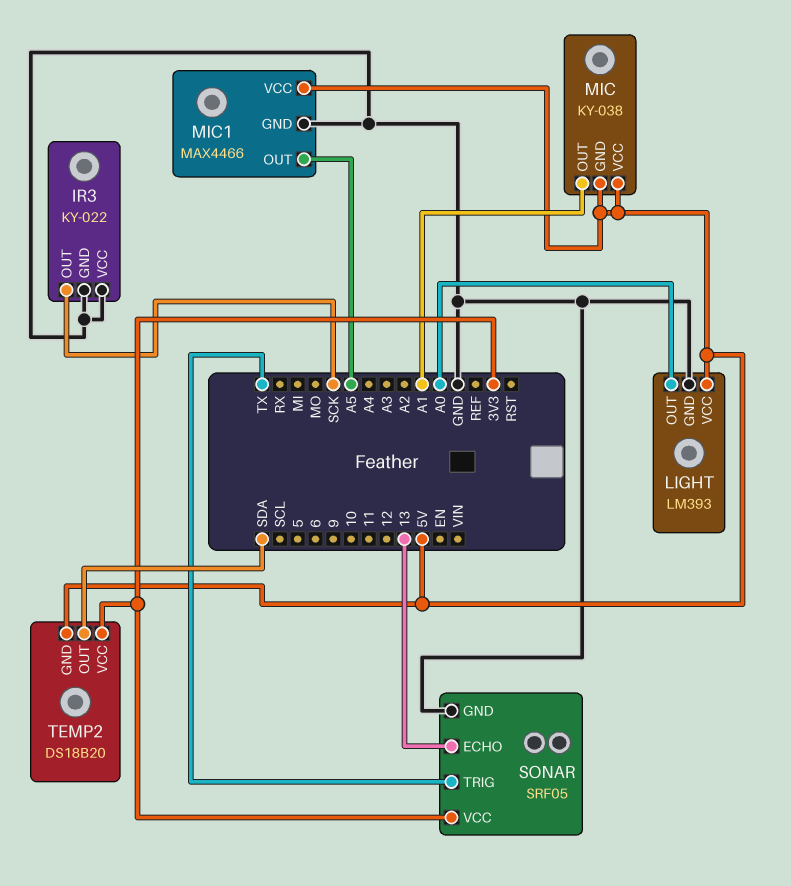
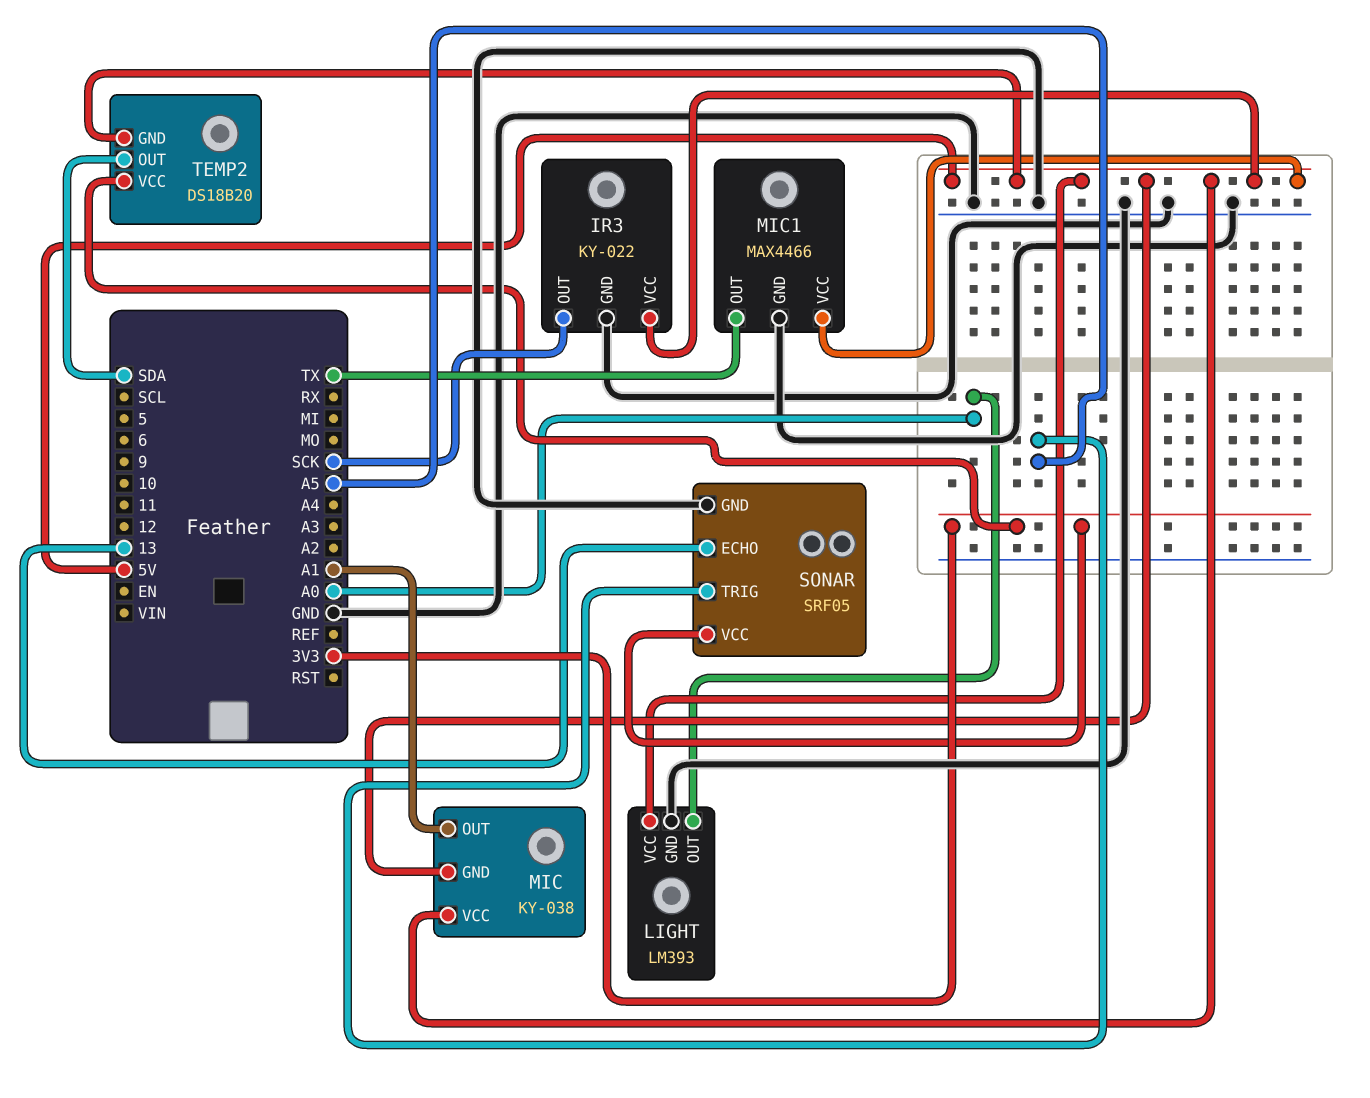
IR3 pin VCC: GND -> 5V
MIC1 pin OUT: A5 -> TX
SONAR pin TRIG: TX -> A5

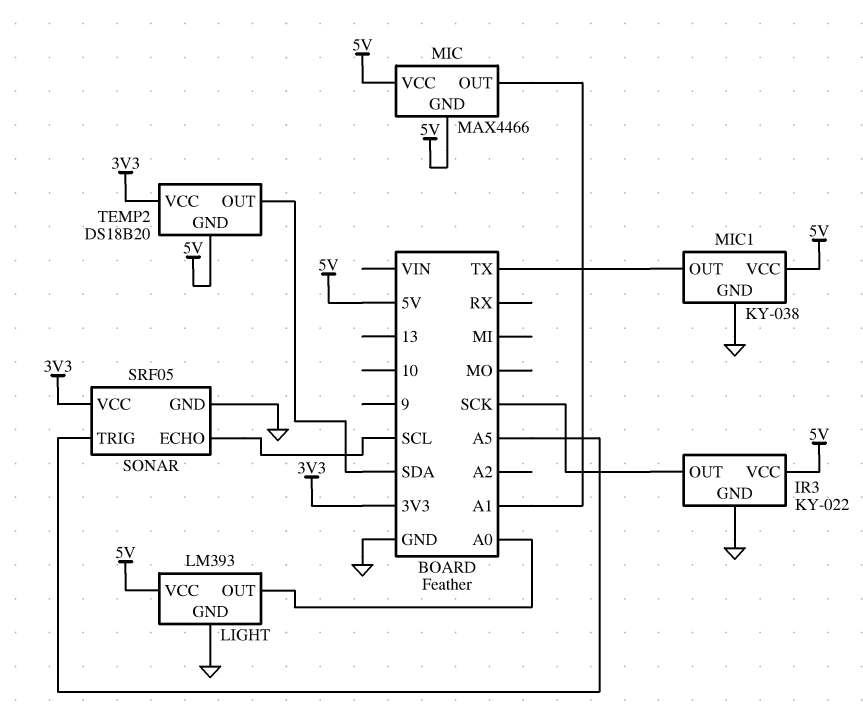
MIC: KY-038 -> MAX4466
MIC1: MAX4466 -> KY-038
SONAR pin ECHO: 13 -> SCL

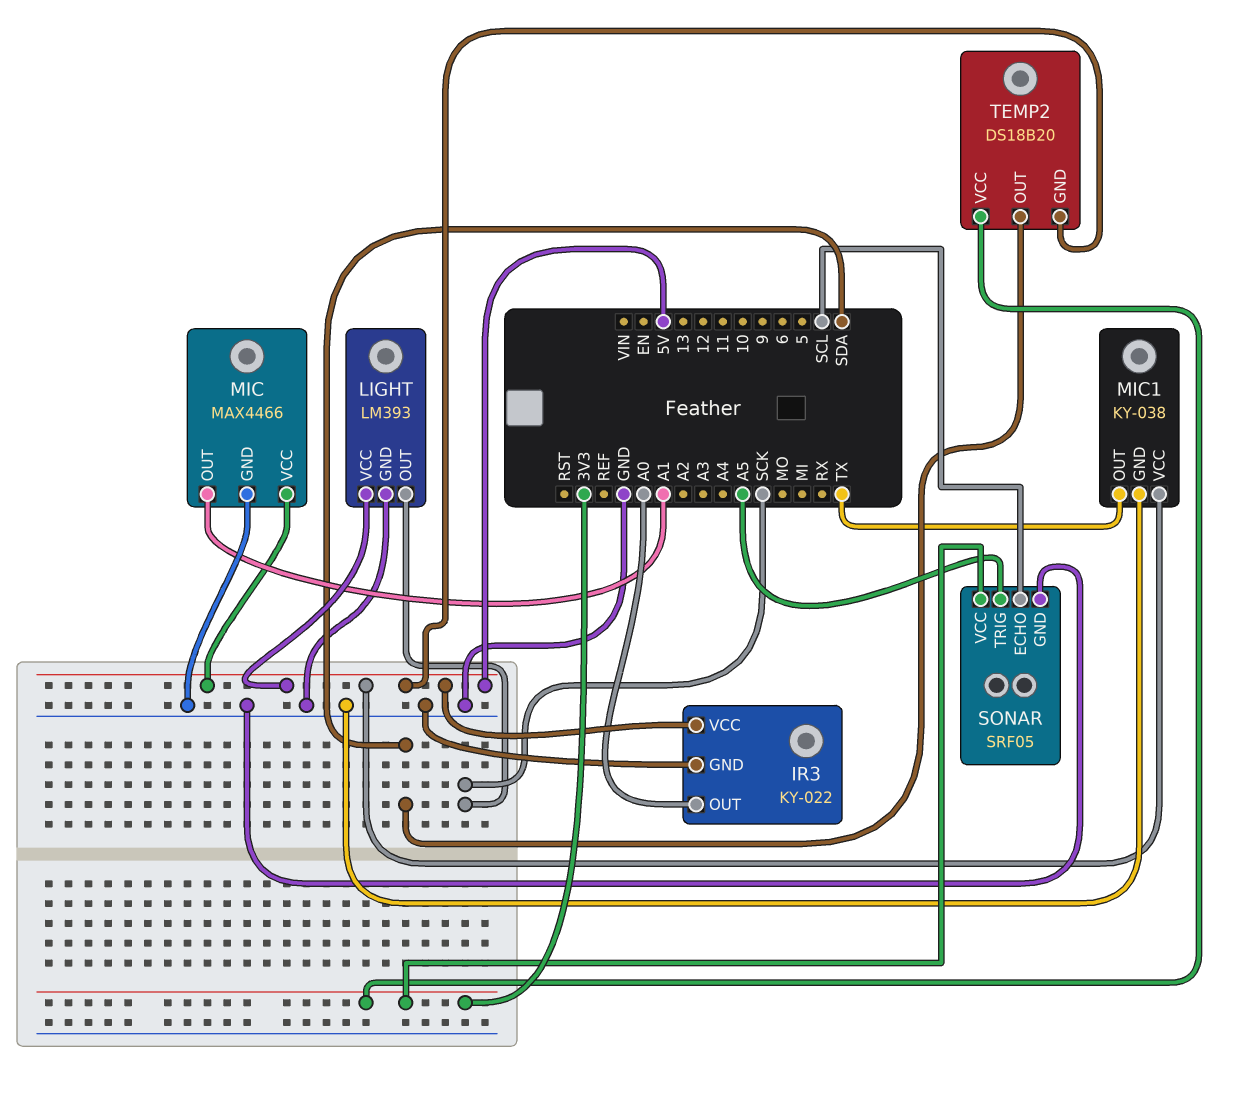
IR3 pin OUT: SCK -> A0
LIGHT pin OUT: A0 -> SCK
MIC pin GND: 5V -> GND

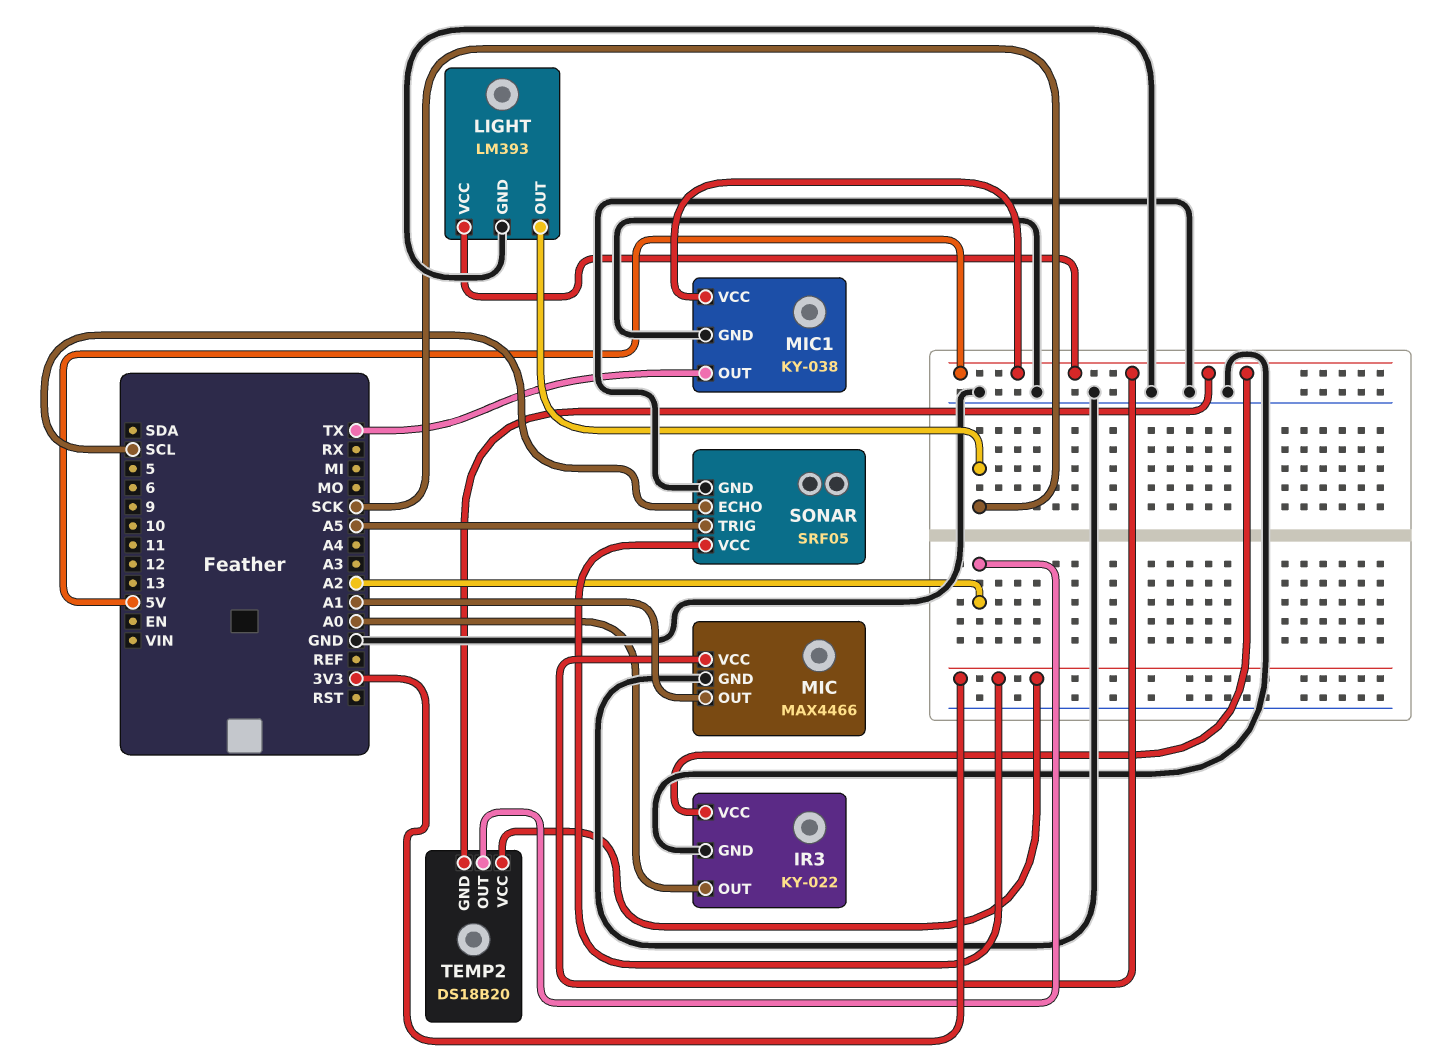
TEMP2 pin OUT: SDA -> A2

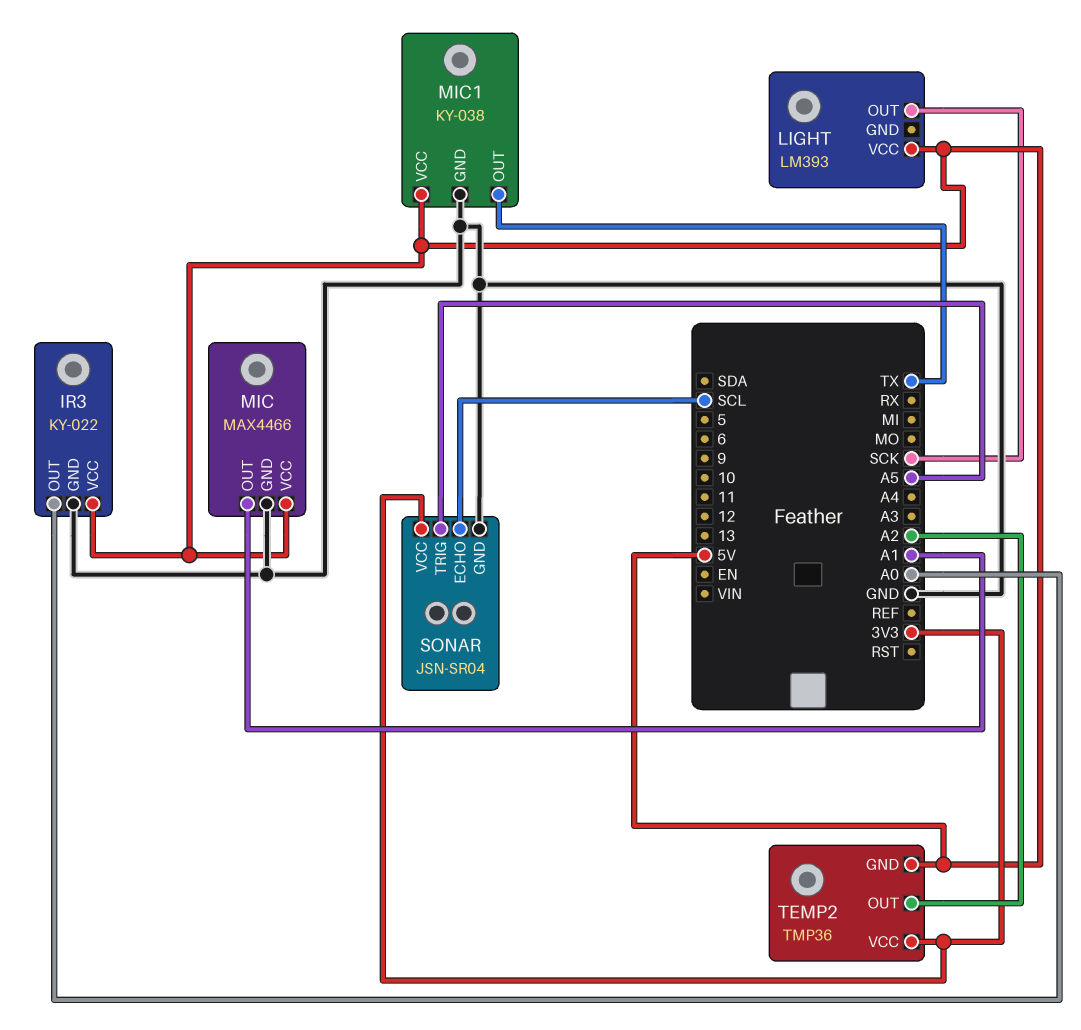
LIGHT pin GND: GND -> none
SONAR: SRF05 -> JSN-SR04
TEMP2: DS18B20 -> TMP36

